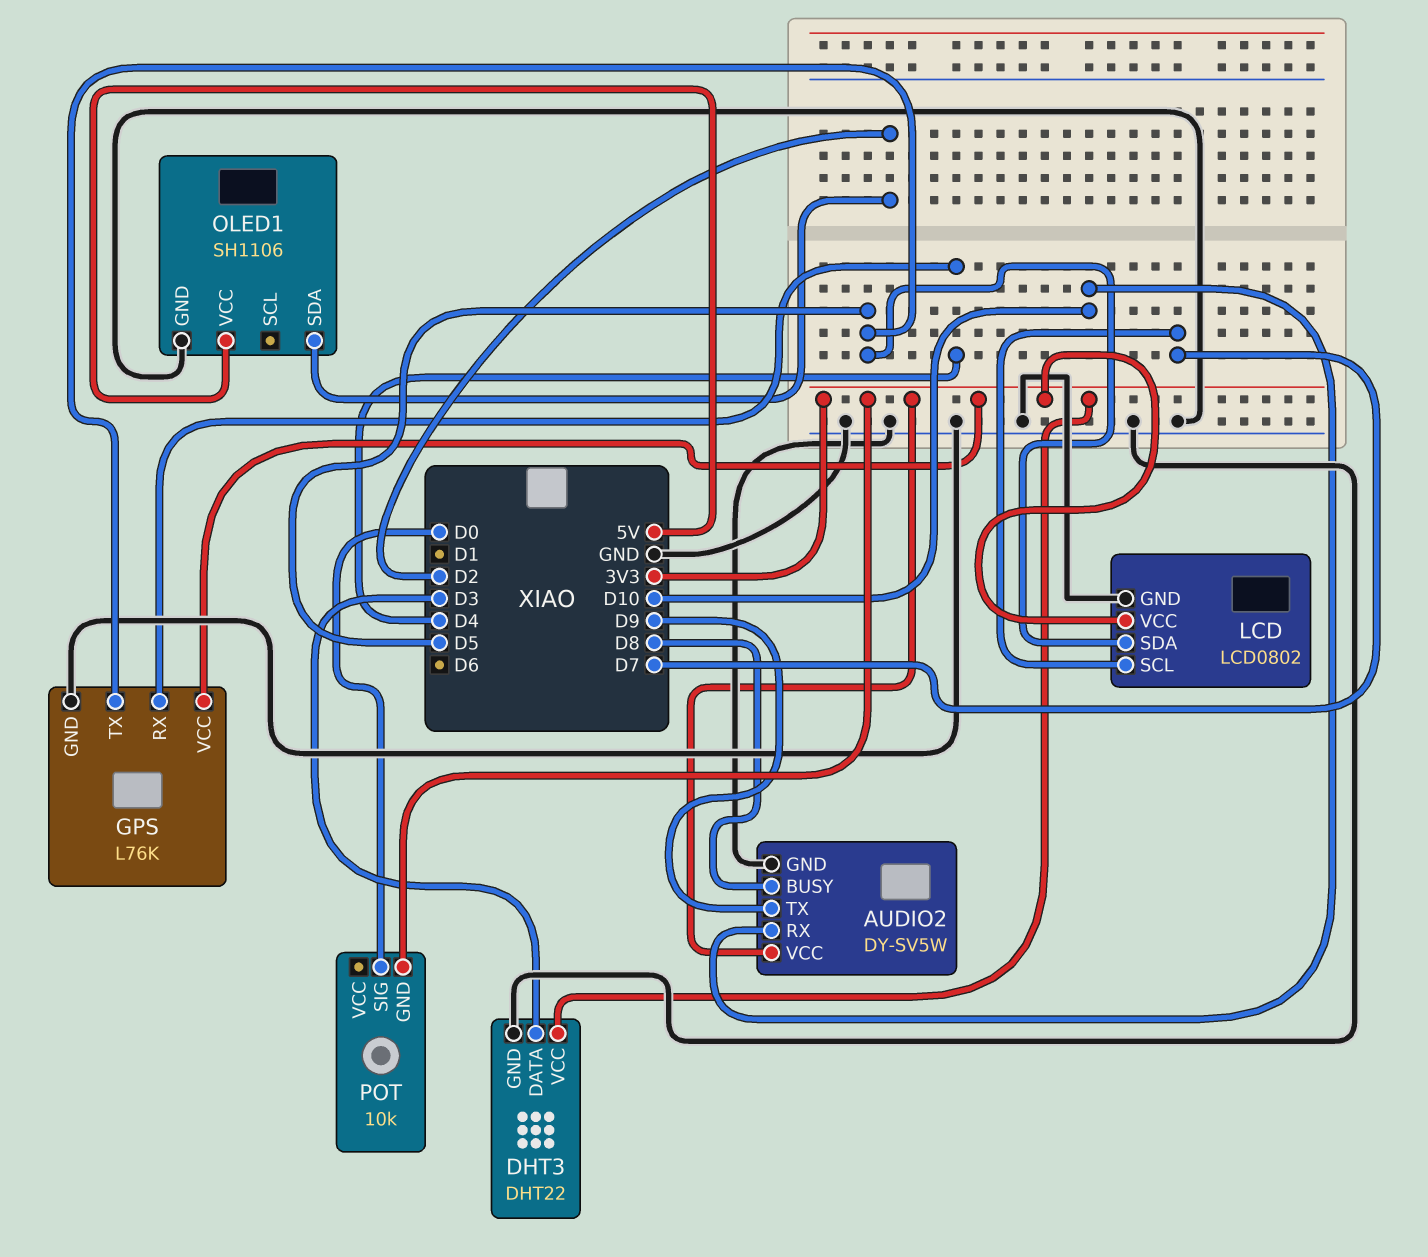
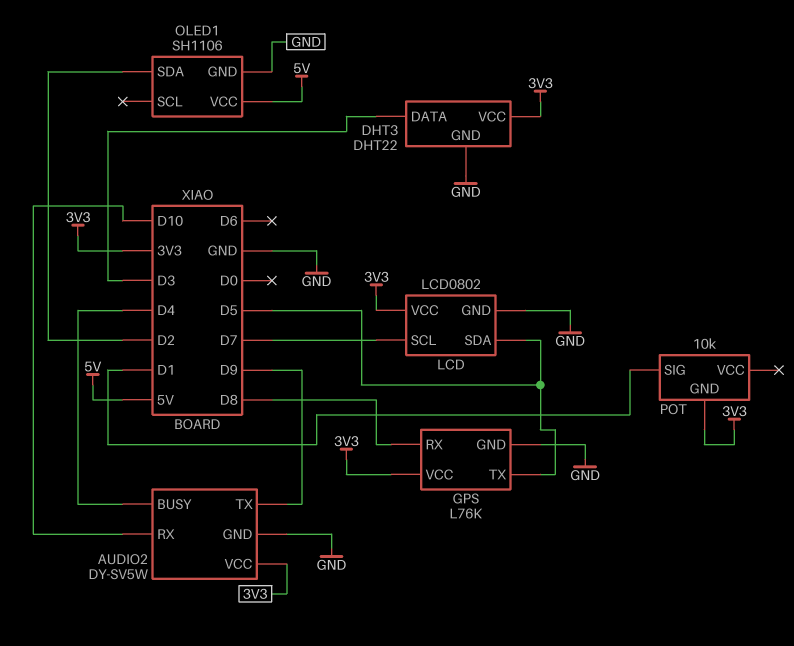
AUDIO2 pin BUSY: D8 -> D4
GPS pin RX: D4 -> D8
POT pin SIG: D0 -> D1

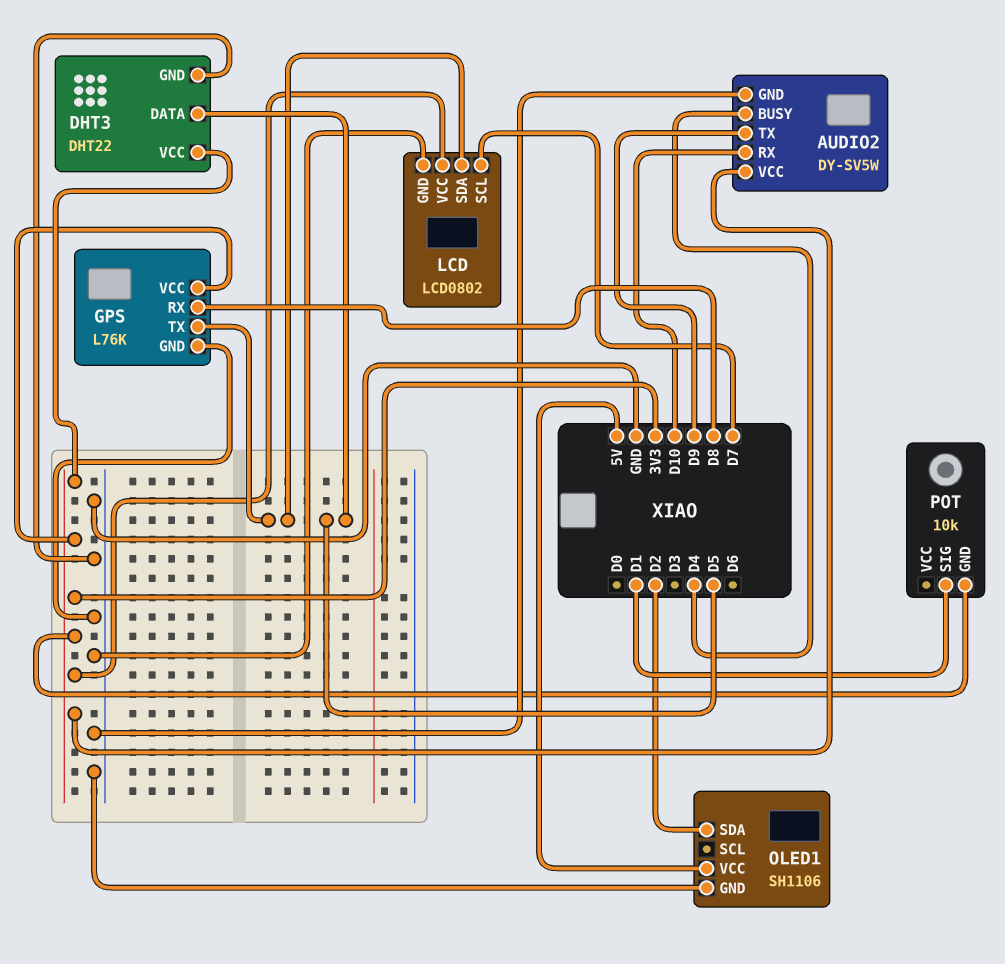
DHT3 pin DATA: D3 -> D5

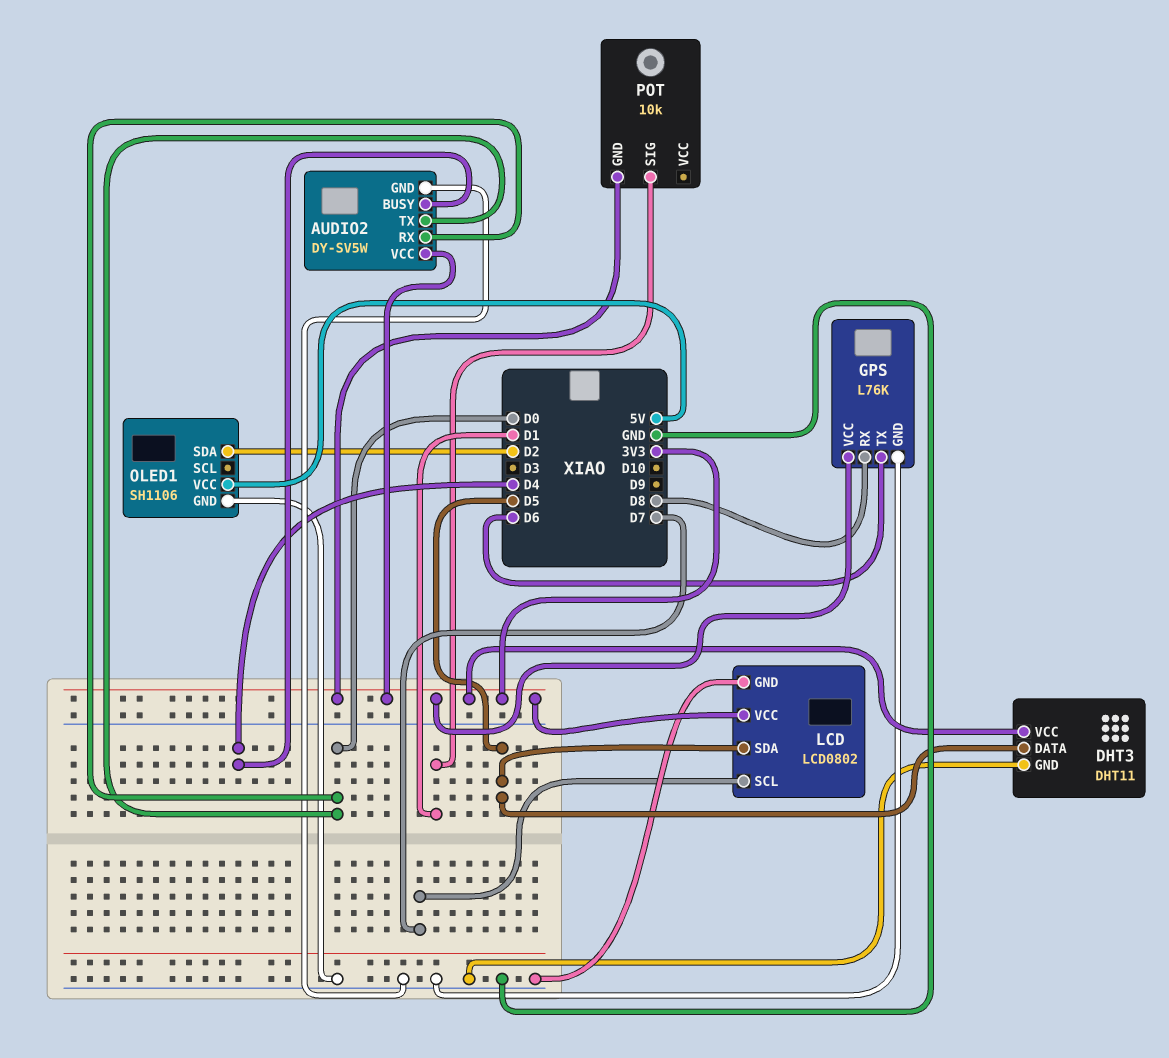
AUDIO2 pin RX: D10 -> D0
AUDIO2 pin TX: D9 -> D0
DHT3: DHT22 -> DHT11
GPS pin TX: D5 -> D6

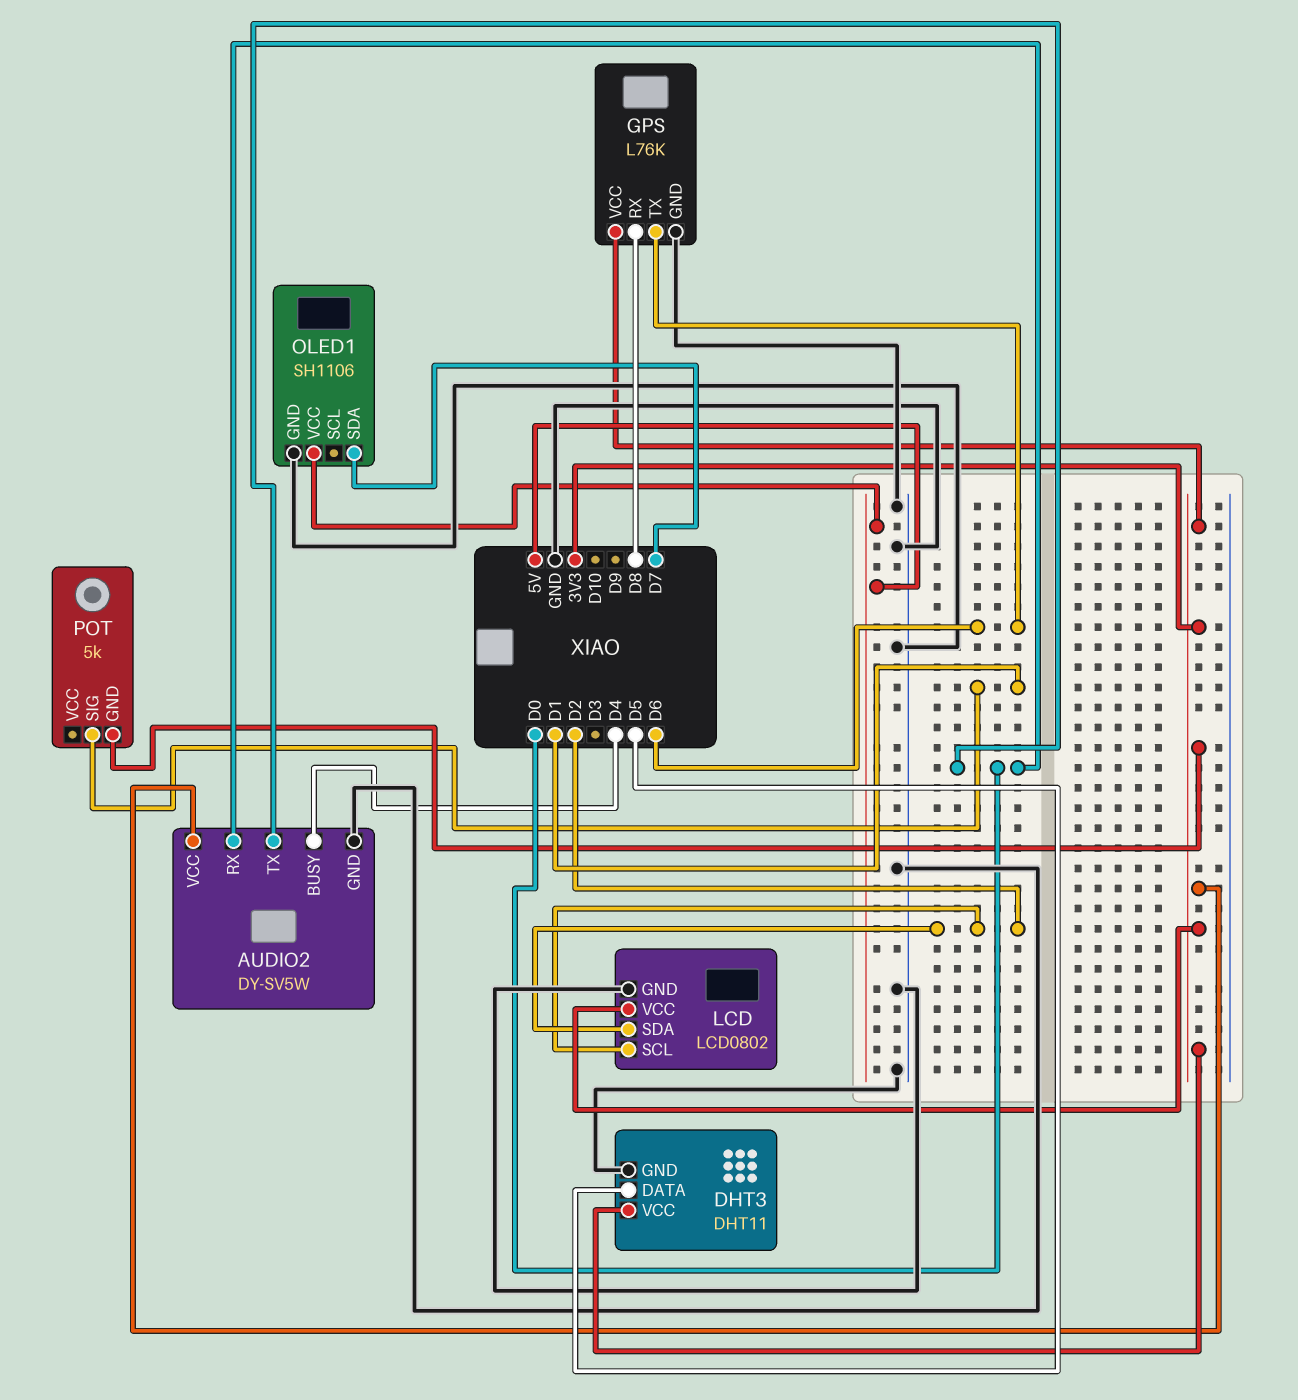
LCD pin SCL: D7 -> D2
LCD pin SDA: D5 -> D2
OLED1 pin SDA: D2 -> D7
POT: 10k -> 5k

